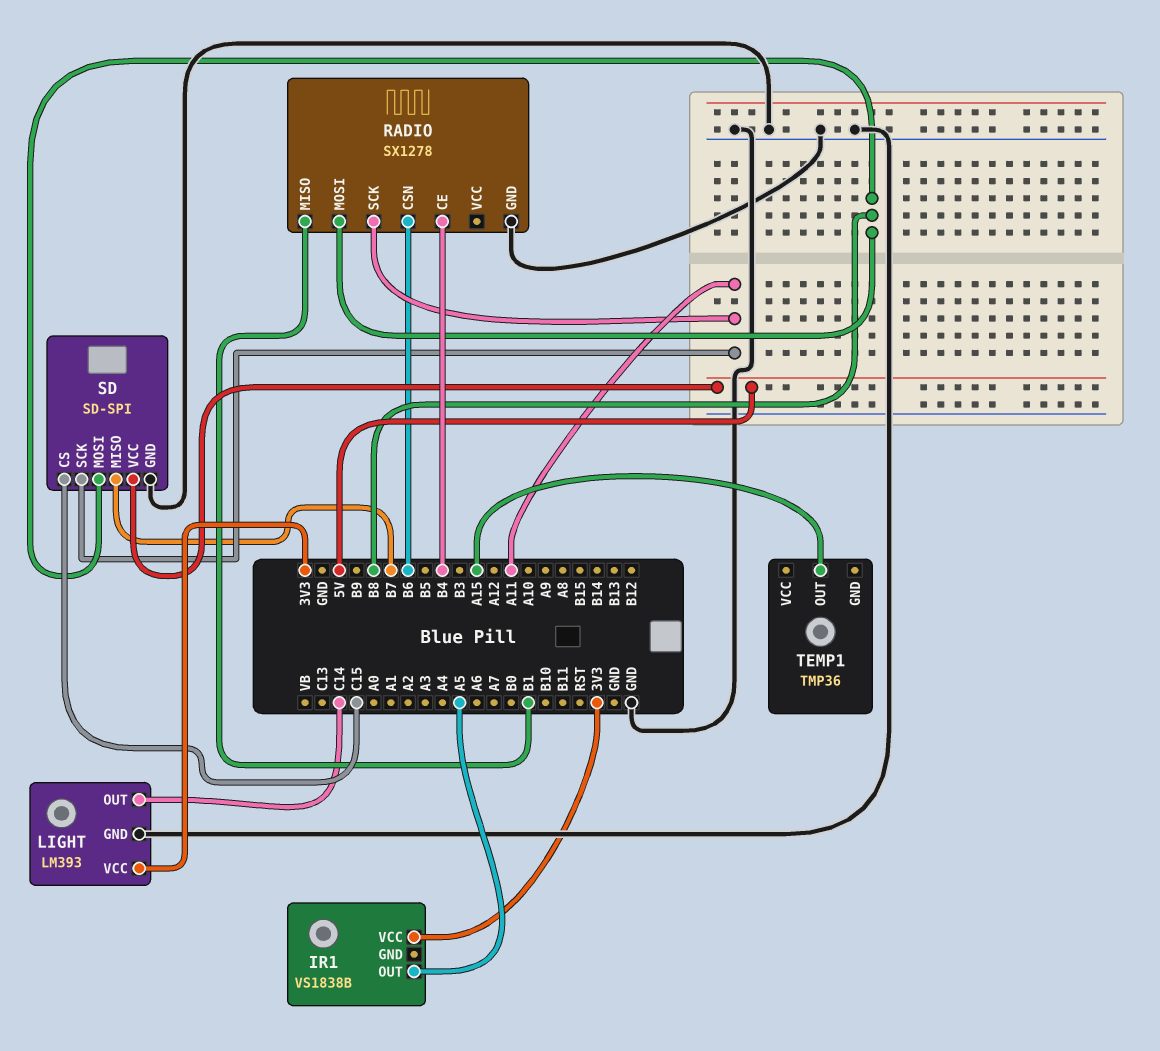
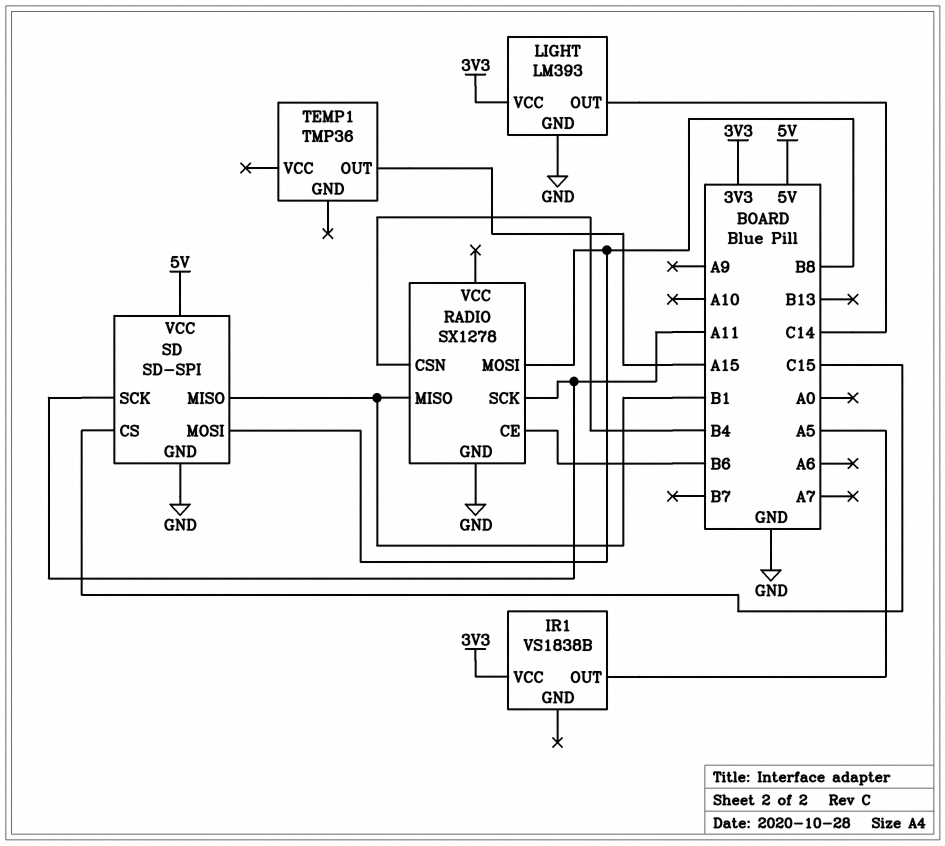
RADIO pin CE: B4 -> B6
RADIO pin CSN: B6 -> B4
SD pin MISO: B7 -> B1

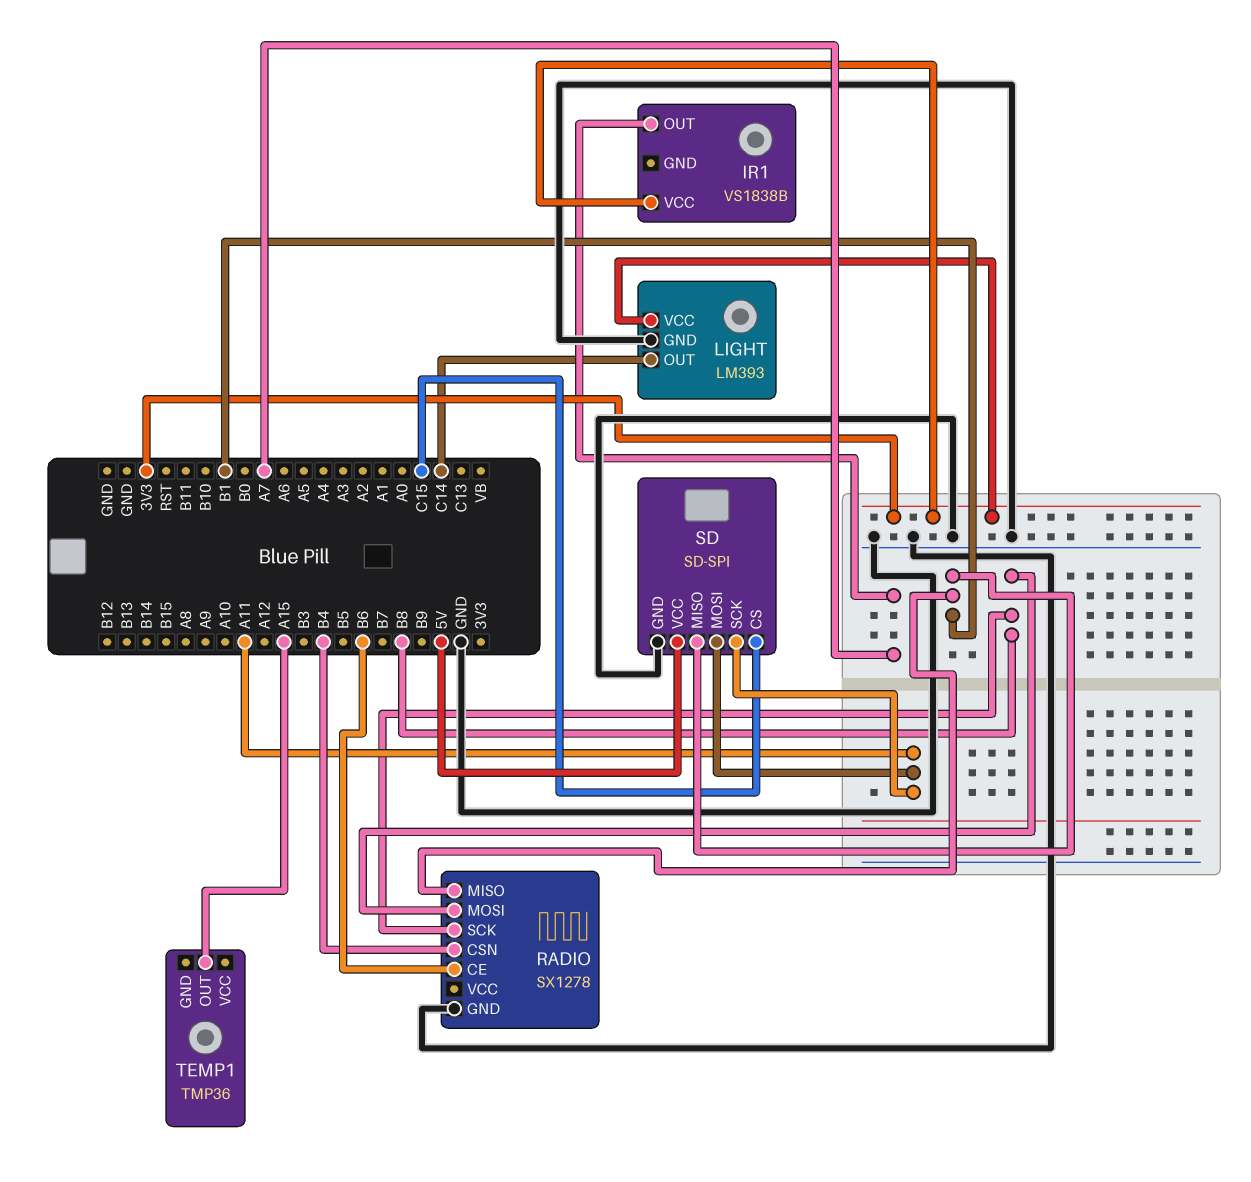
IR1 pin OUT: A5 -> A7
RADIO pin SCK: A11 -> B8
SD pin MOSI: B8 -> A11

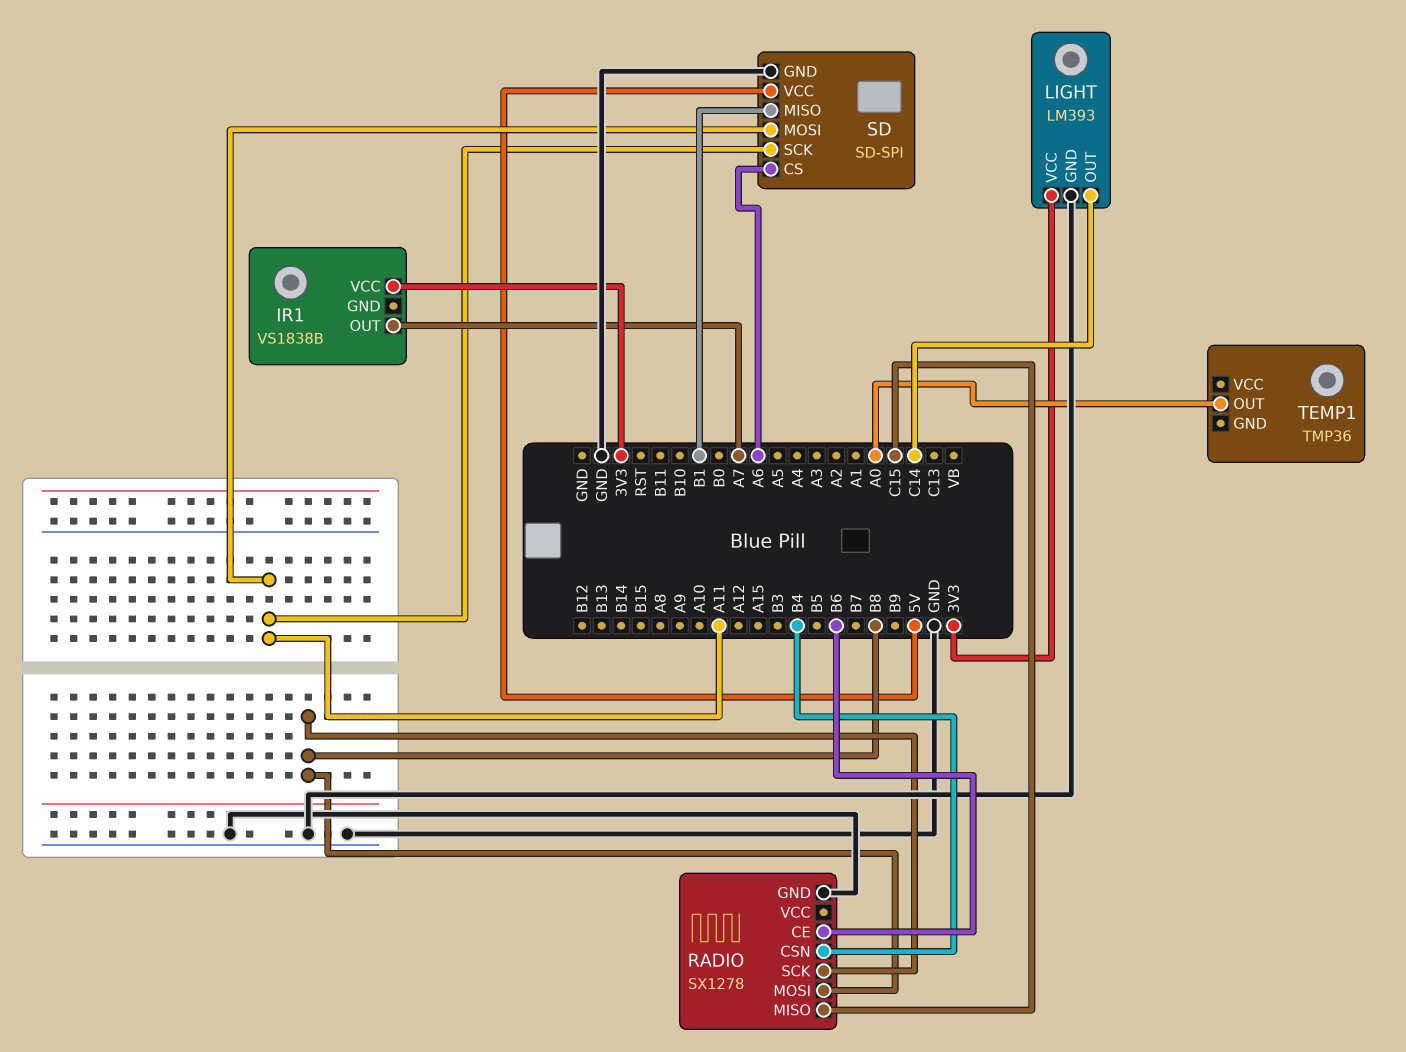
RADIO pin MISO: B1 -> C15
SD pin CS: C15 -> A6
TEMP1 pin OUT: A15 -> A0

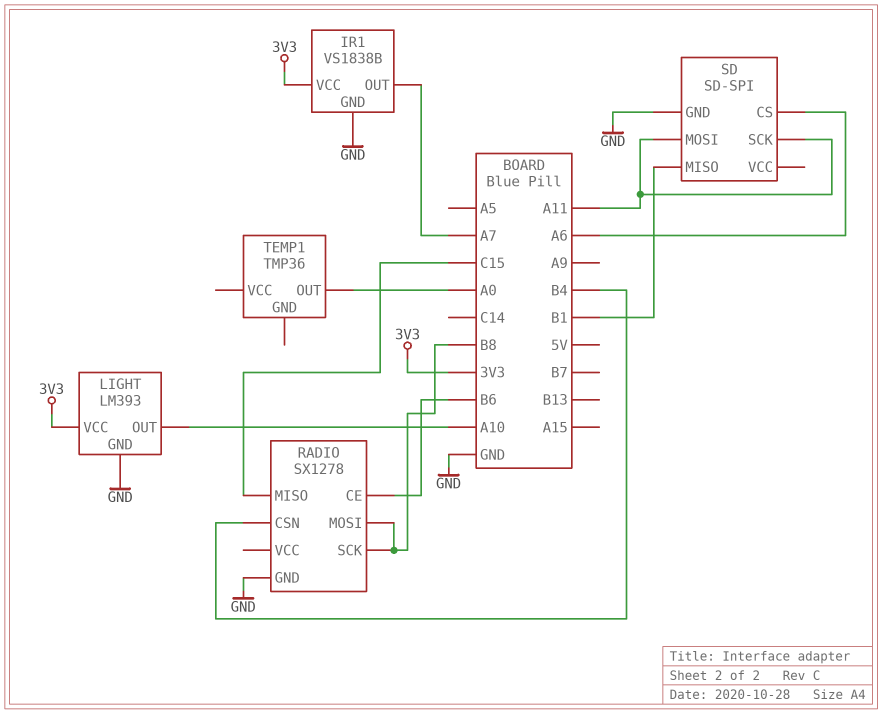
IR1 pin GND: none -> GND
LIGHT pin OUT: C14 -> A10
SD pin VCC: 5V -> none

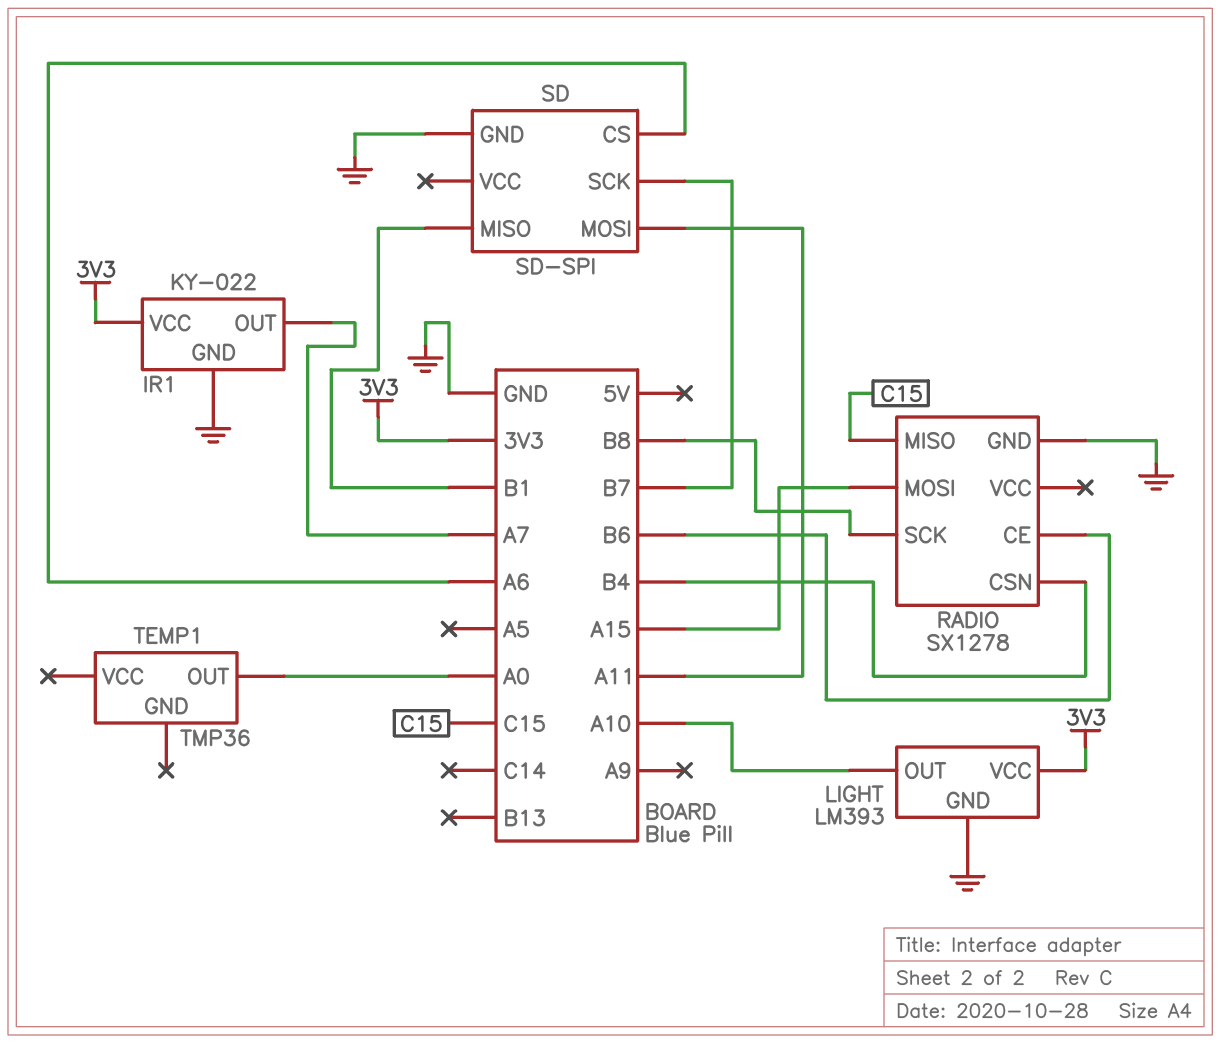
IR1: VS1838B -> KY-022
RADIO pin MOSI: B8 -> A15
SD pin SCK: A11 -> B7

